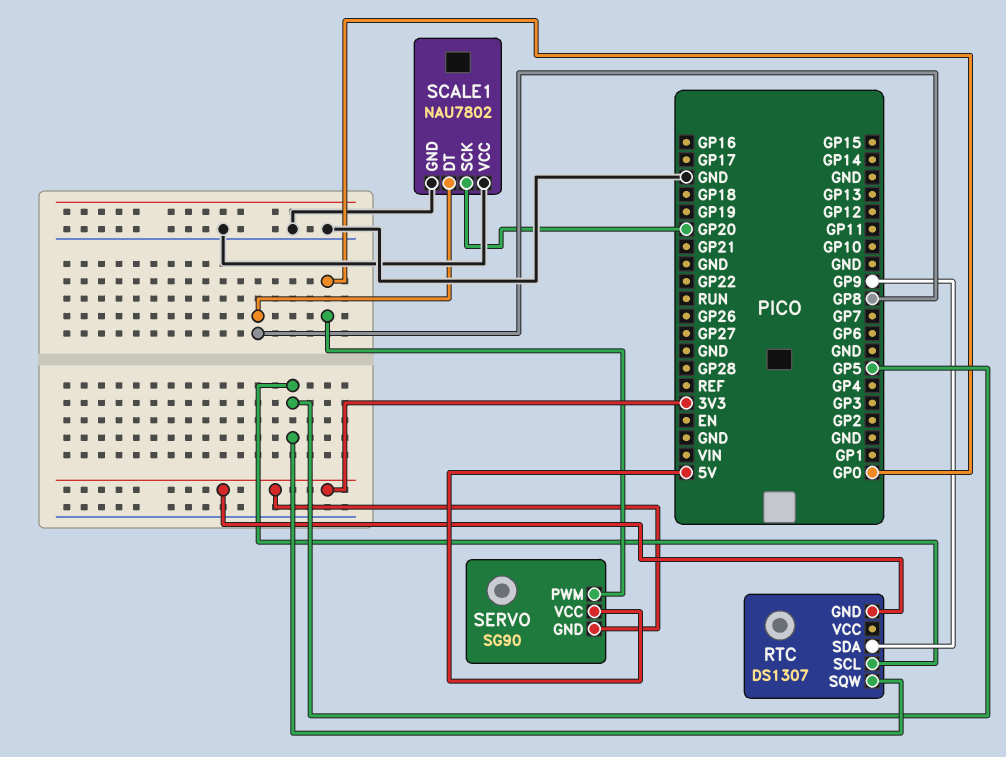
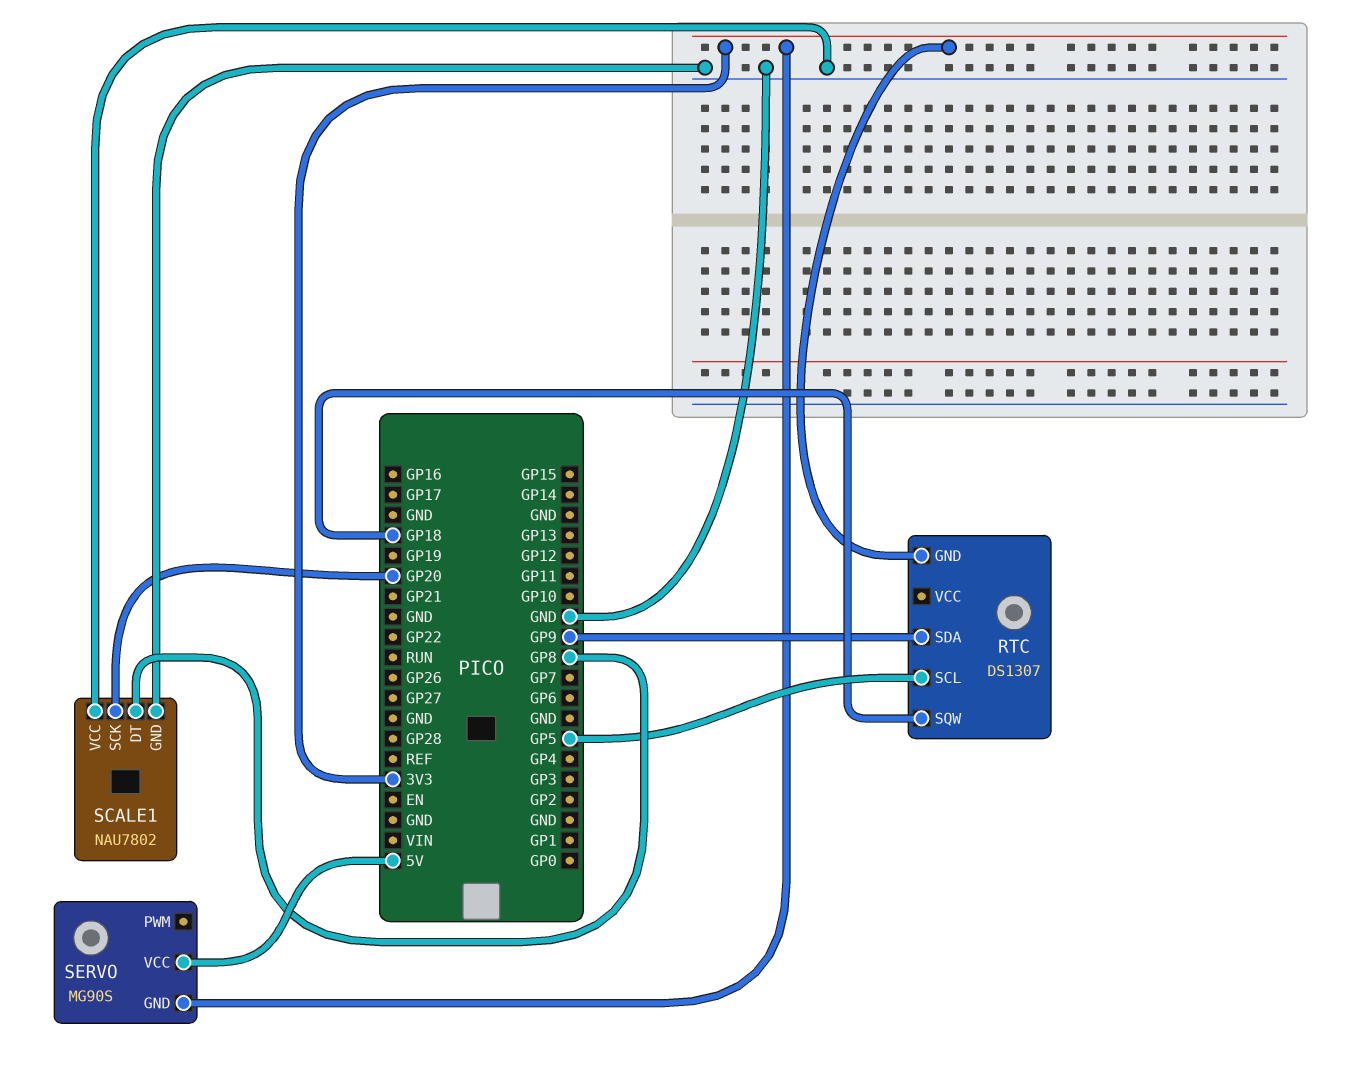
RTC pin SQW: GP5 -> GP18
SERVO: SG90 -> MG90S
SERVO pin PWM: GP0 -> none

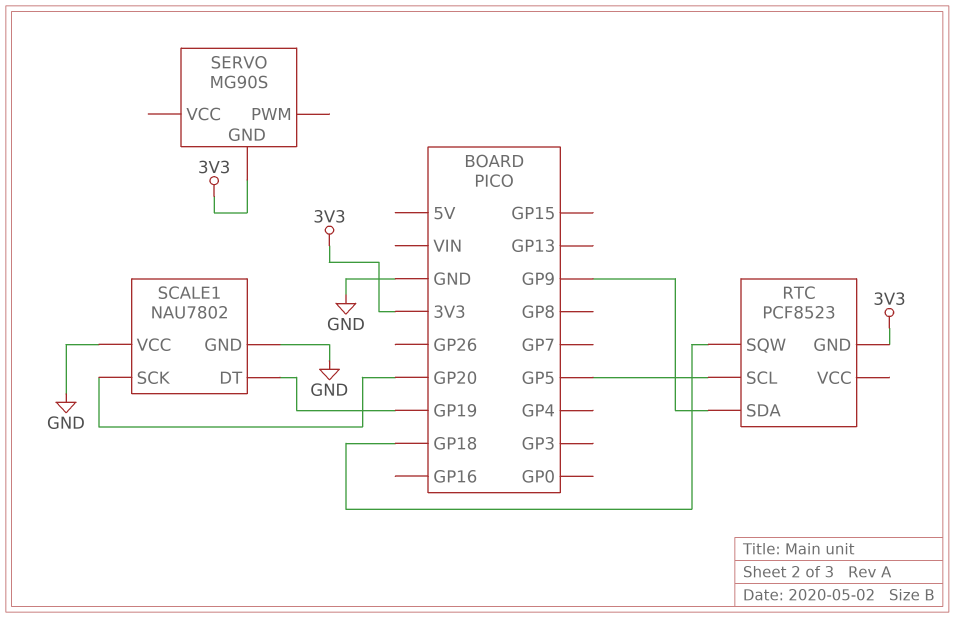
RTC: DS1307 -> PCF8523
SCALE1 pin DT: GP8 -> GP19
SERVO pin VCC: 5V -> none

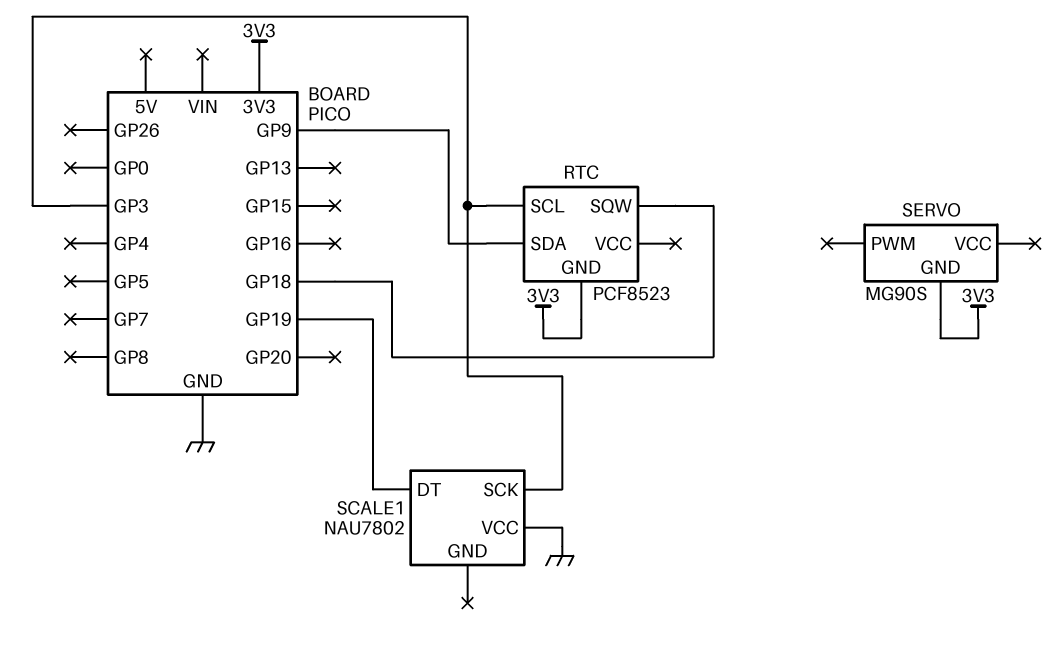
RTC pin SCL: GP5 -> GP3
SCALE1 pin GND: GND -> none
SCALE1 pin SCK: GP20 -> GP3

